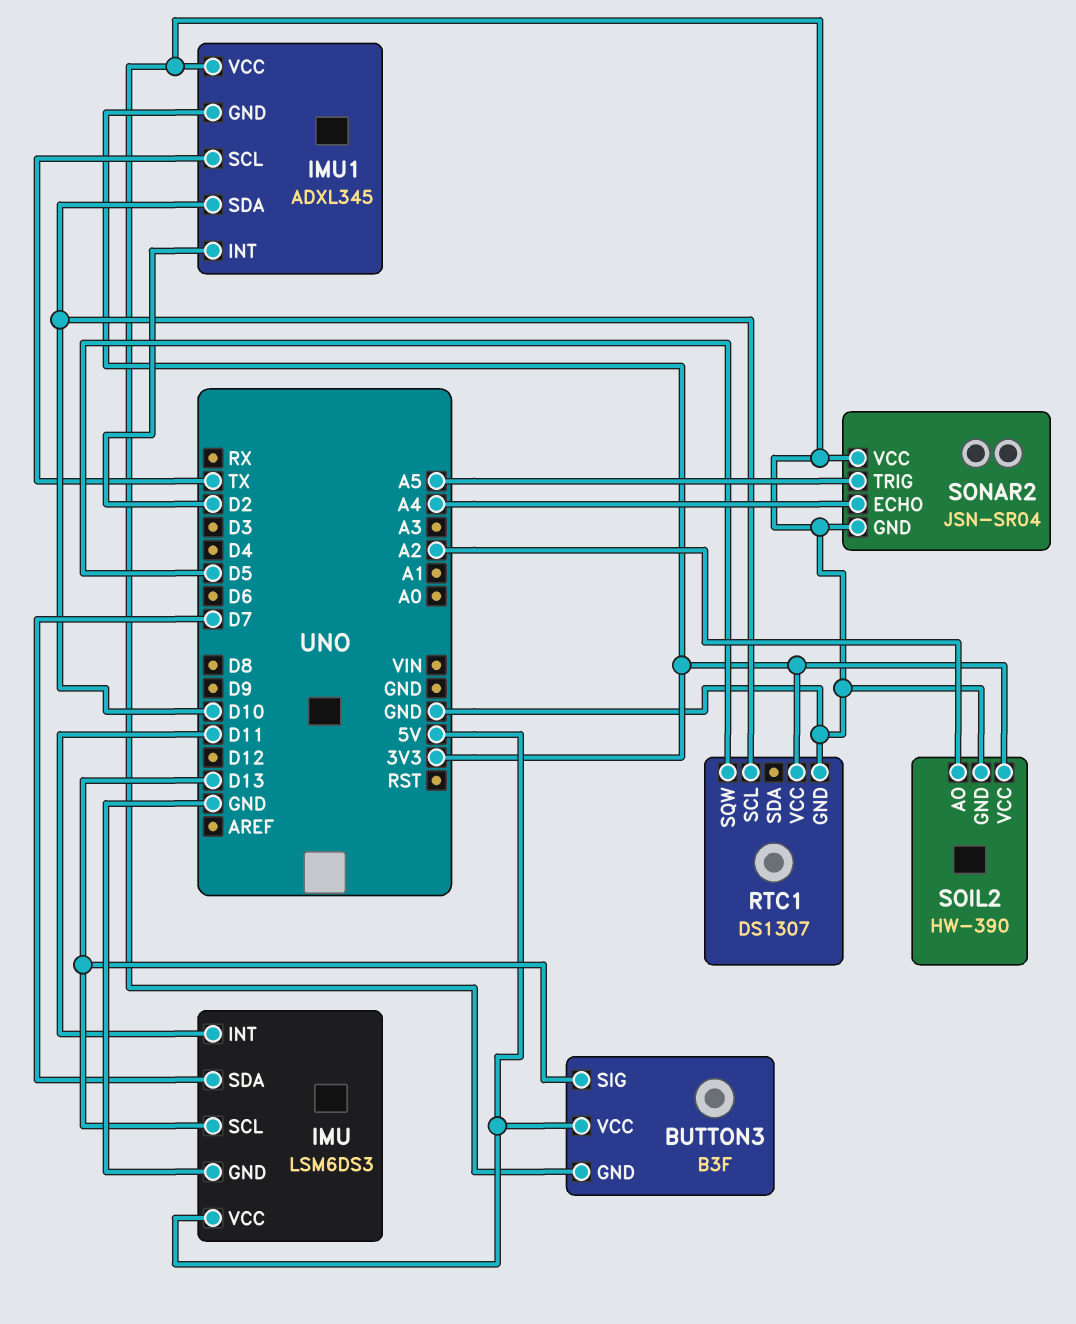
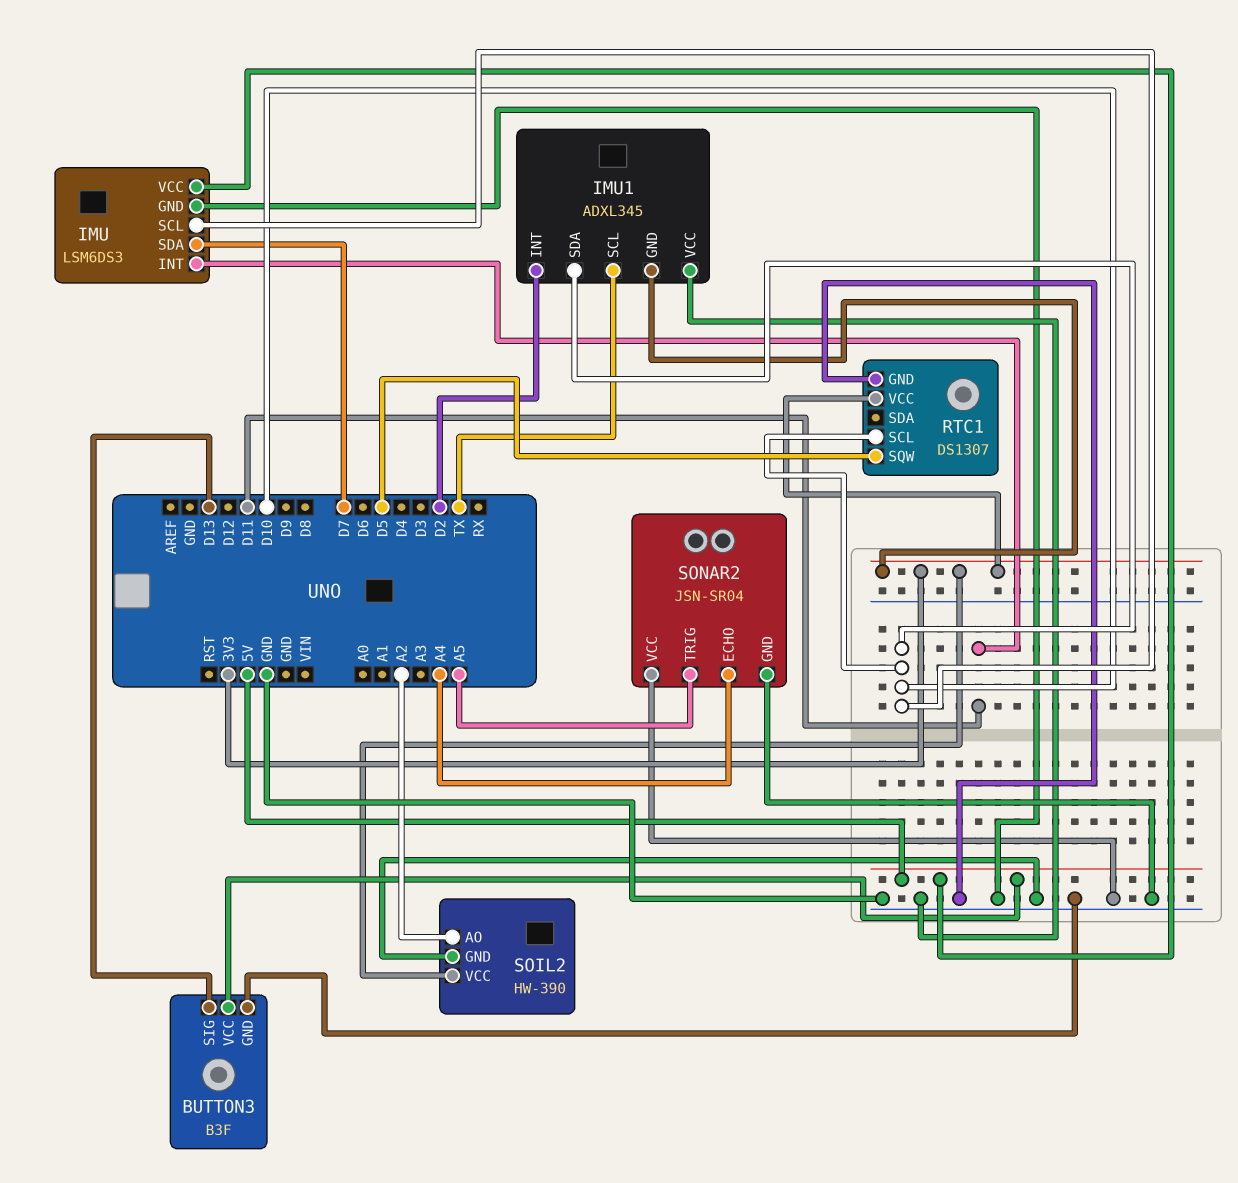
IMU pin SCL: D13 -> D10

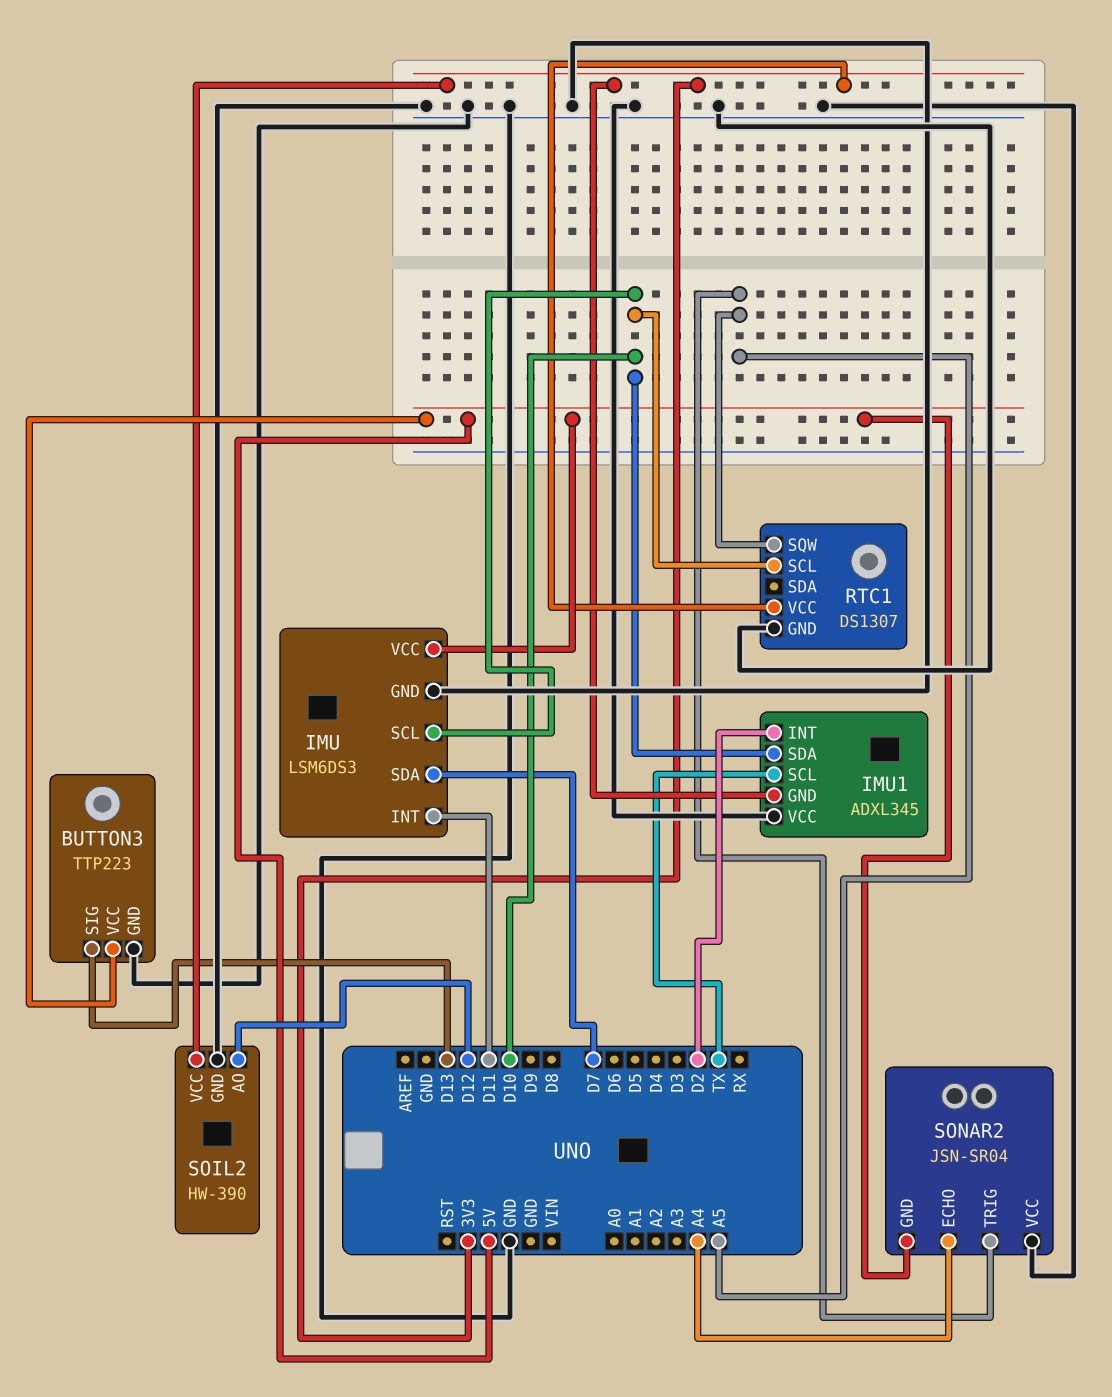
BUTTON3: B3F -> TTP223
RTC1 pin SQW: D5 -> A5
SOIL2 pin AO: A2 -> D12
SONAR2 pin GND: GND -> 5V

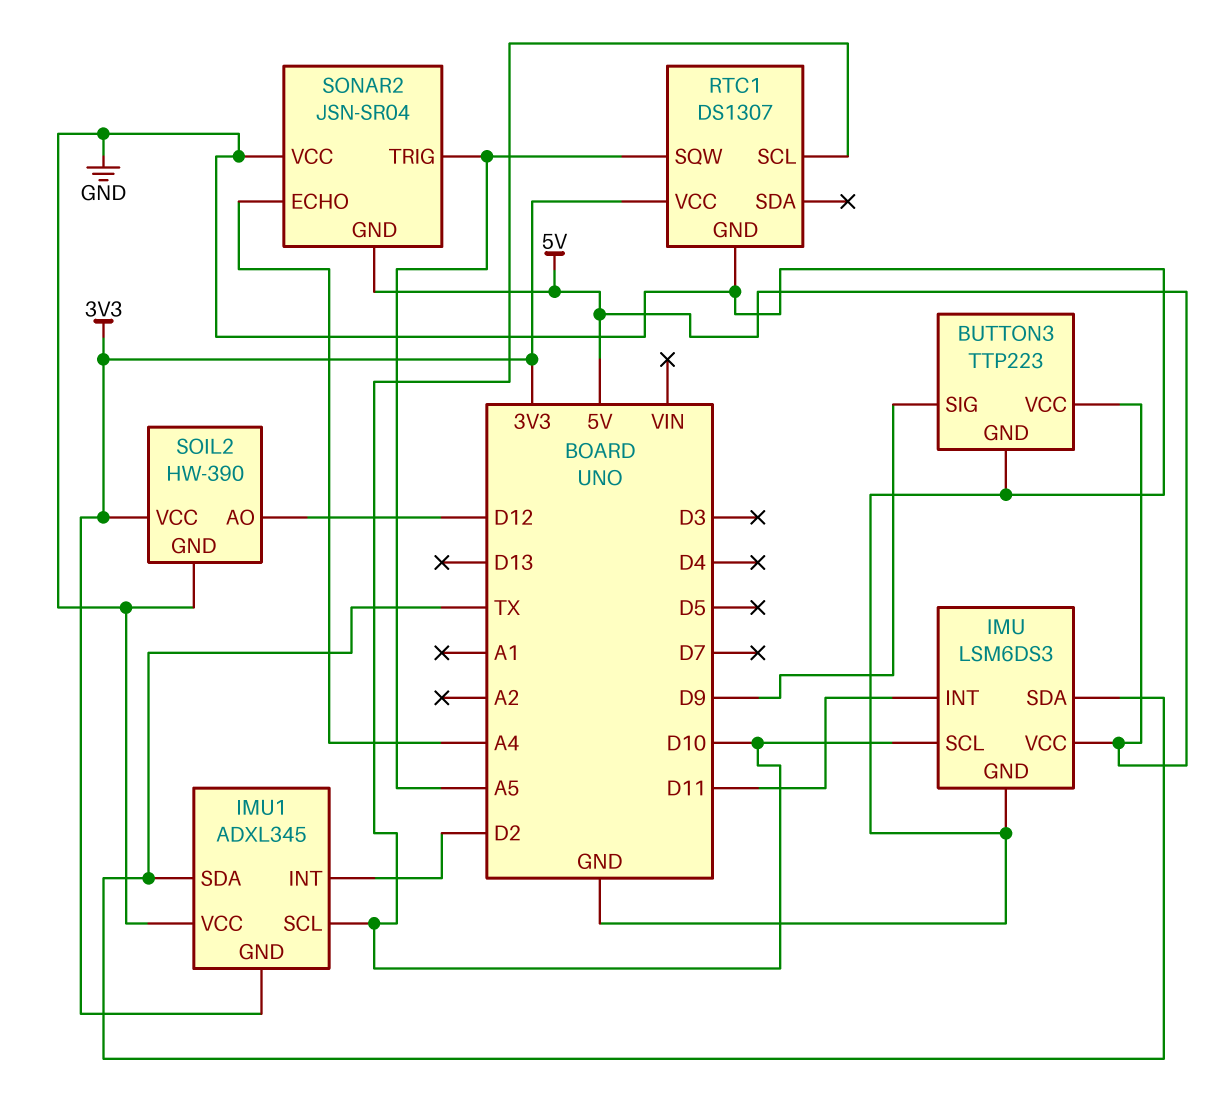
BUTTON3 pin SIG: D13 -> D9
IMU pin SDA: D7 -> TX
IMU1 pin SCL: TX -> D10
IMU1 pin SDA: D10 -> TX

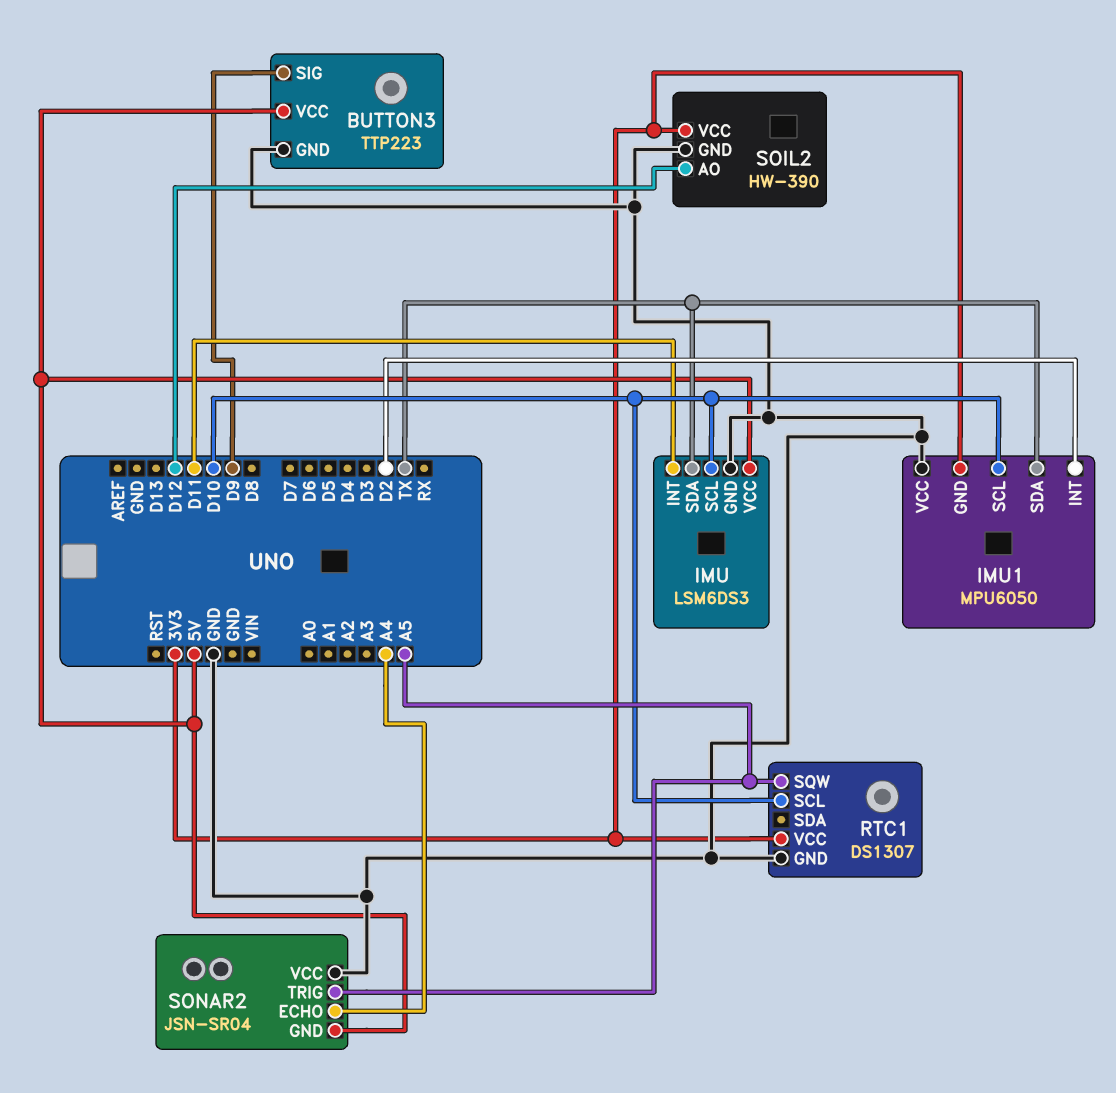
IMU1: ADXL345 -> MPU6050

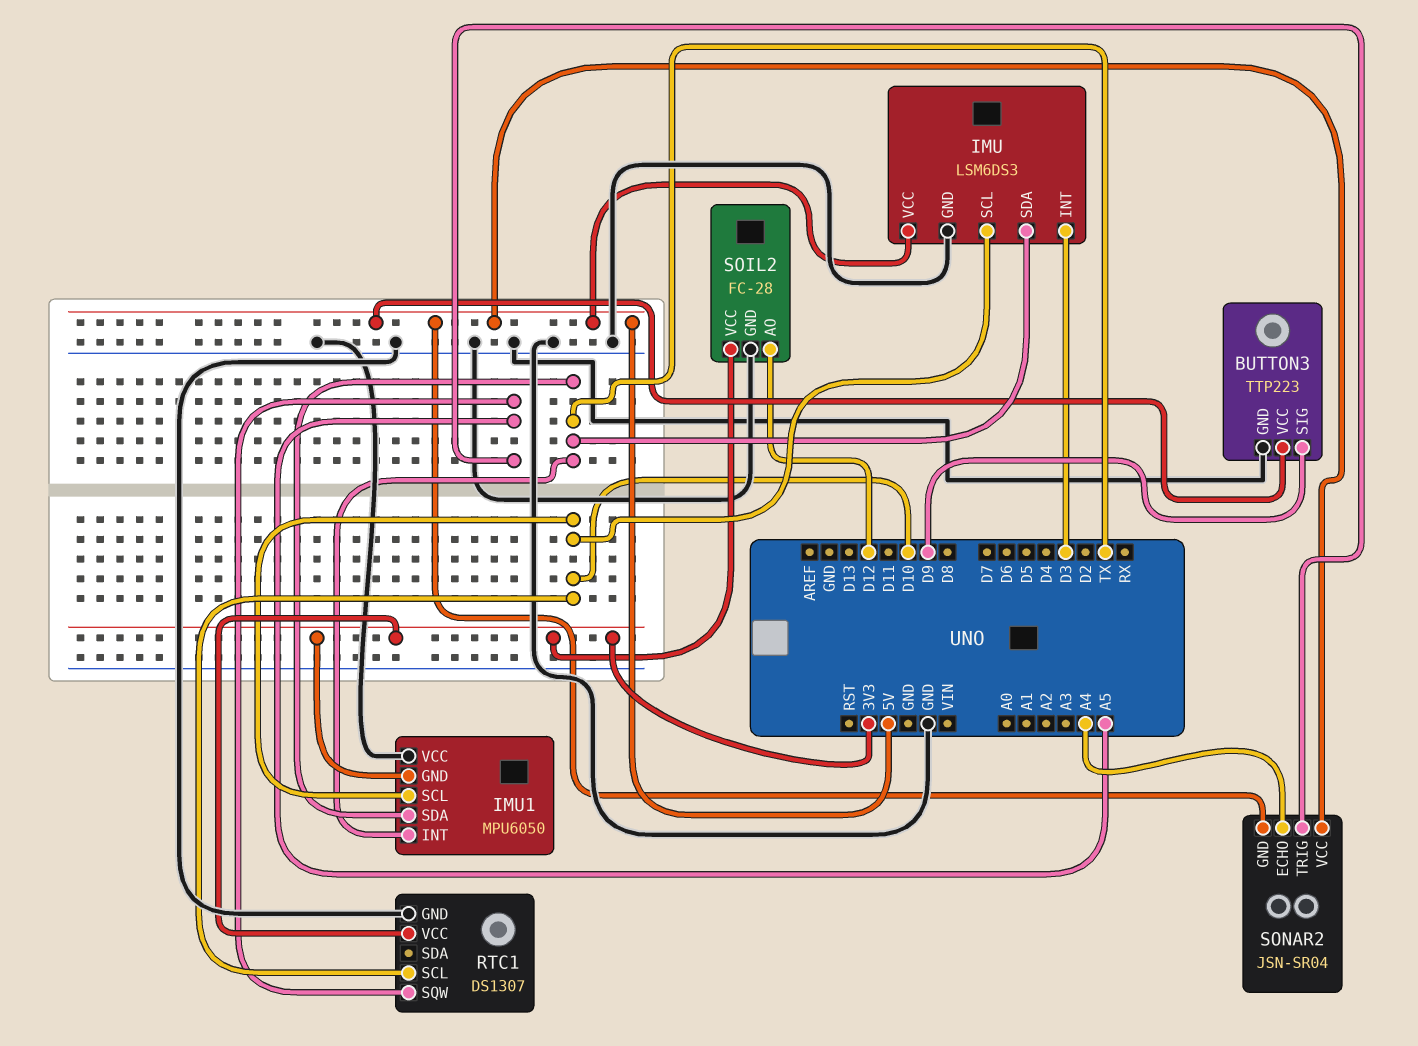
IMU pin INT: D11 -> D3
IMU1 pin INT: D2 -> TX
SOIL2: HW-390 -> FC-28
SONAR2 pin VCC: GND -> 5V

